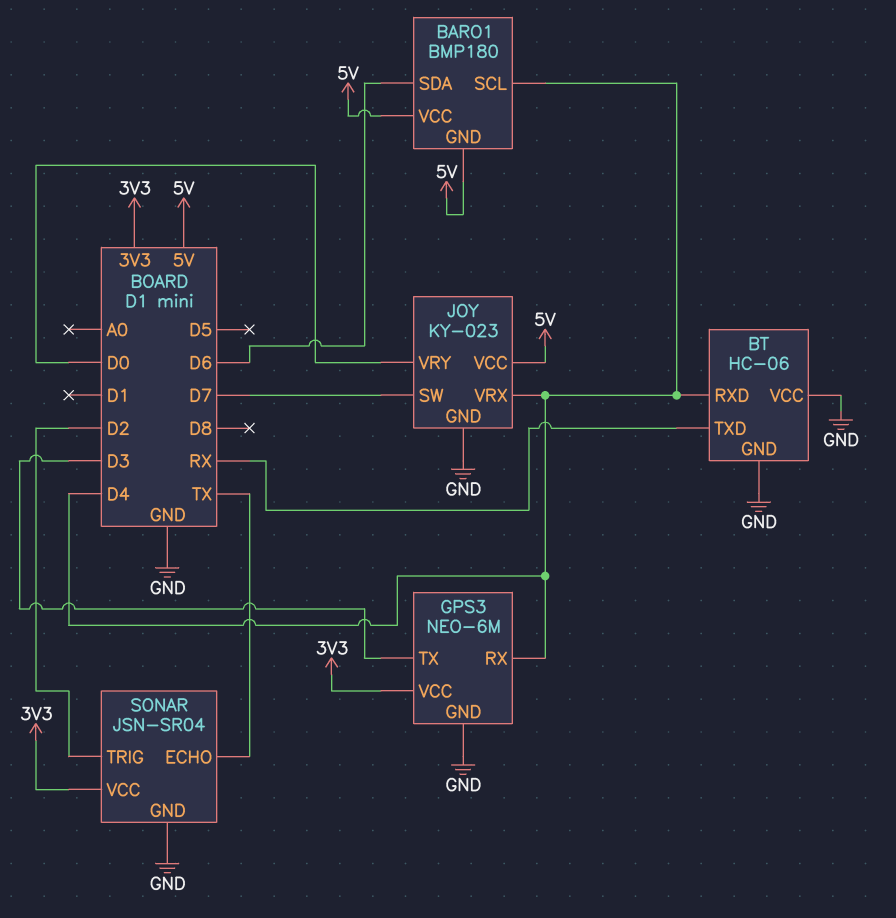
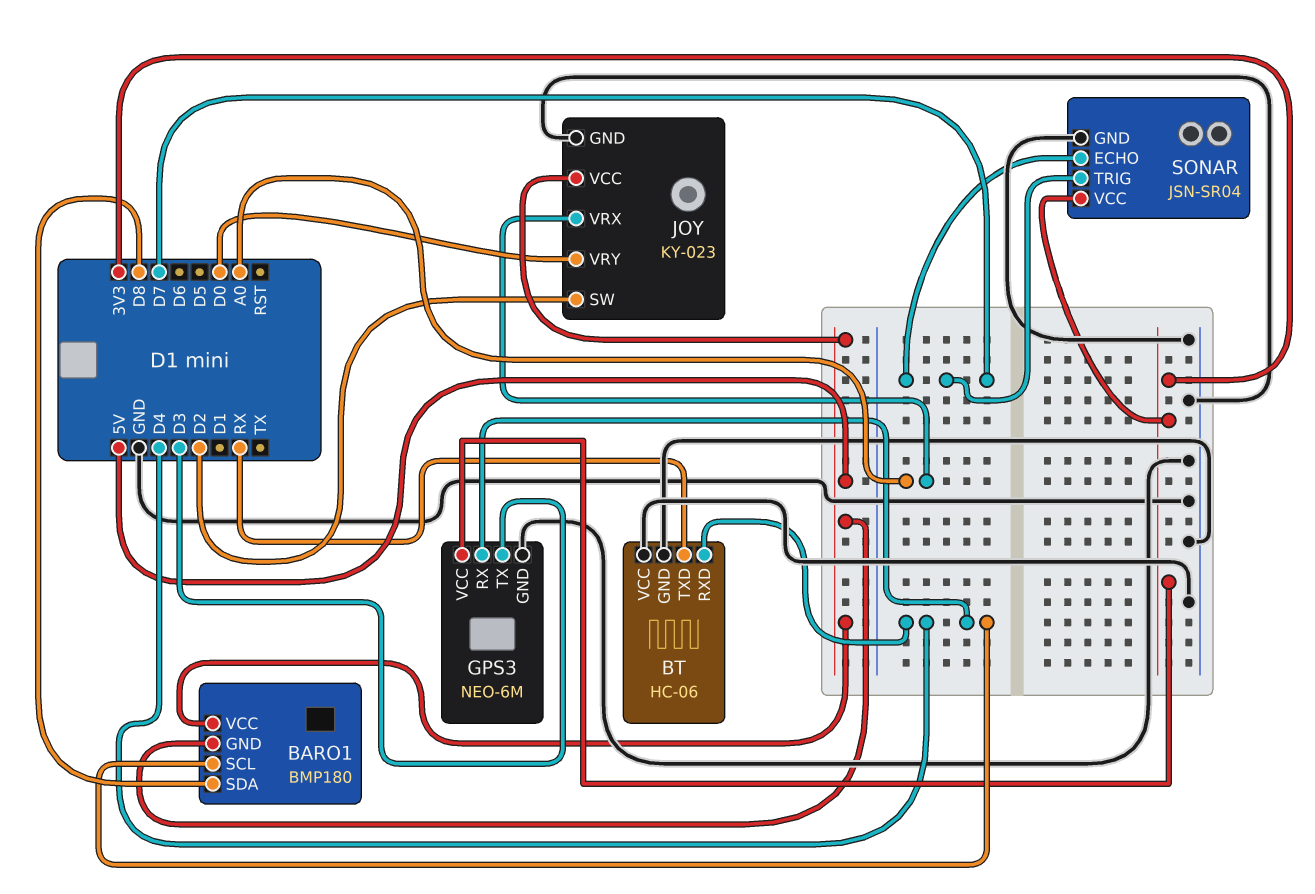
BARO1 pin SDA: D6 -> D8
JOY pin SW: D7 -> D2
JOY pin VRX: D4 -> A0
SONAR pin ECHO: TX -> D7
SONAR pin TRIG: D2 -> D7

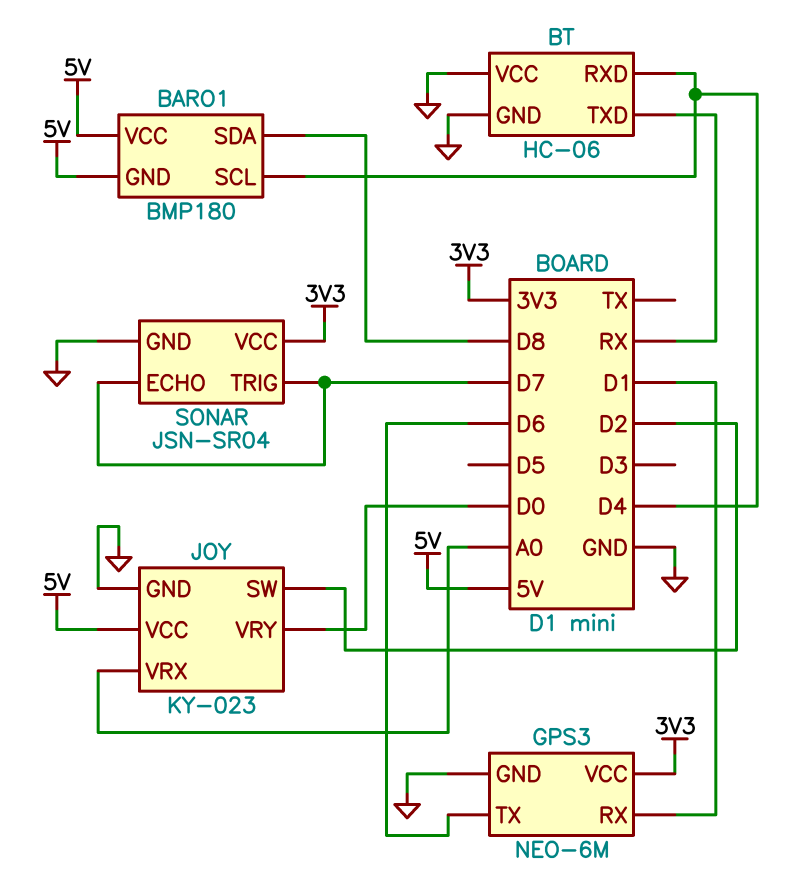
GPS3 pin RX: D4 -> D1
GPS3 pin TX: D3 -> D6

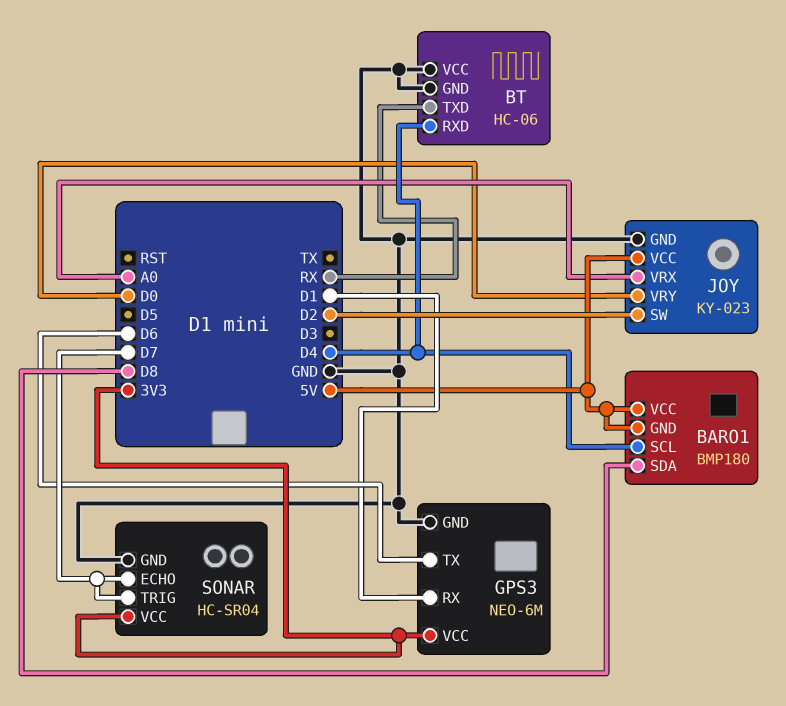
SONAR: JSN-SR04 -> HC-SR04

